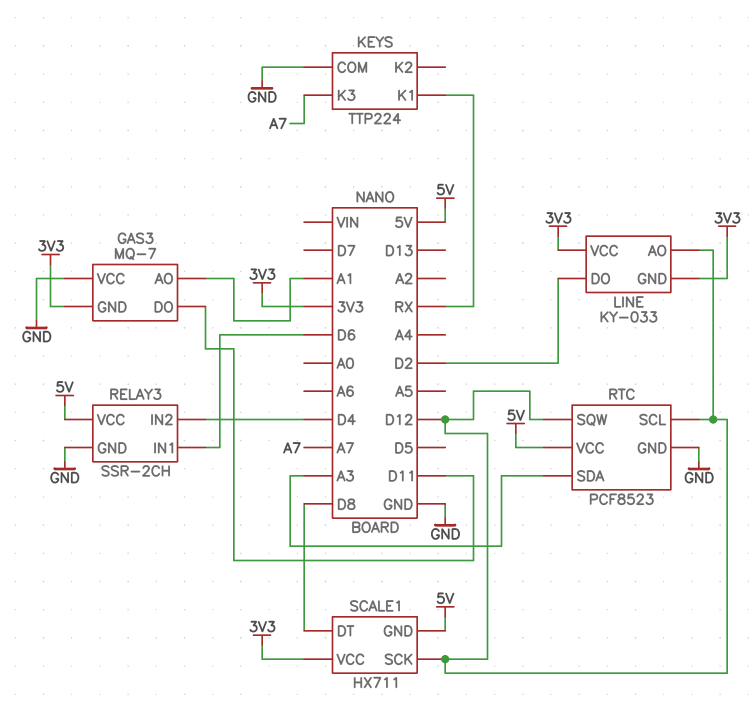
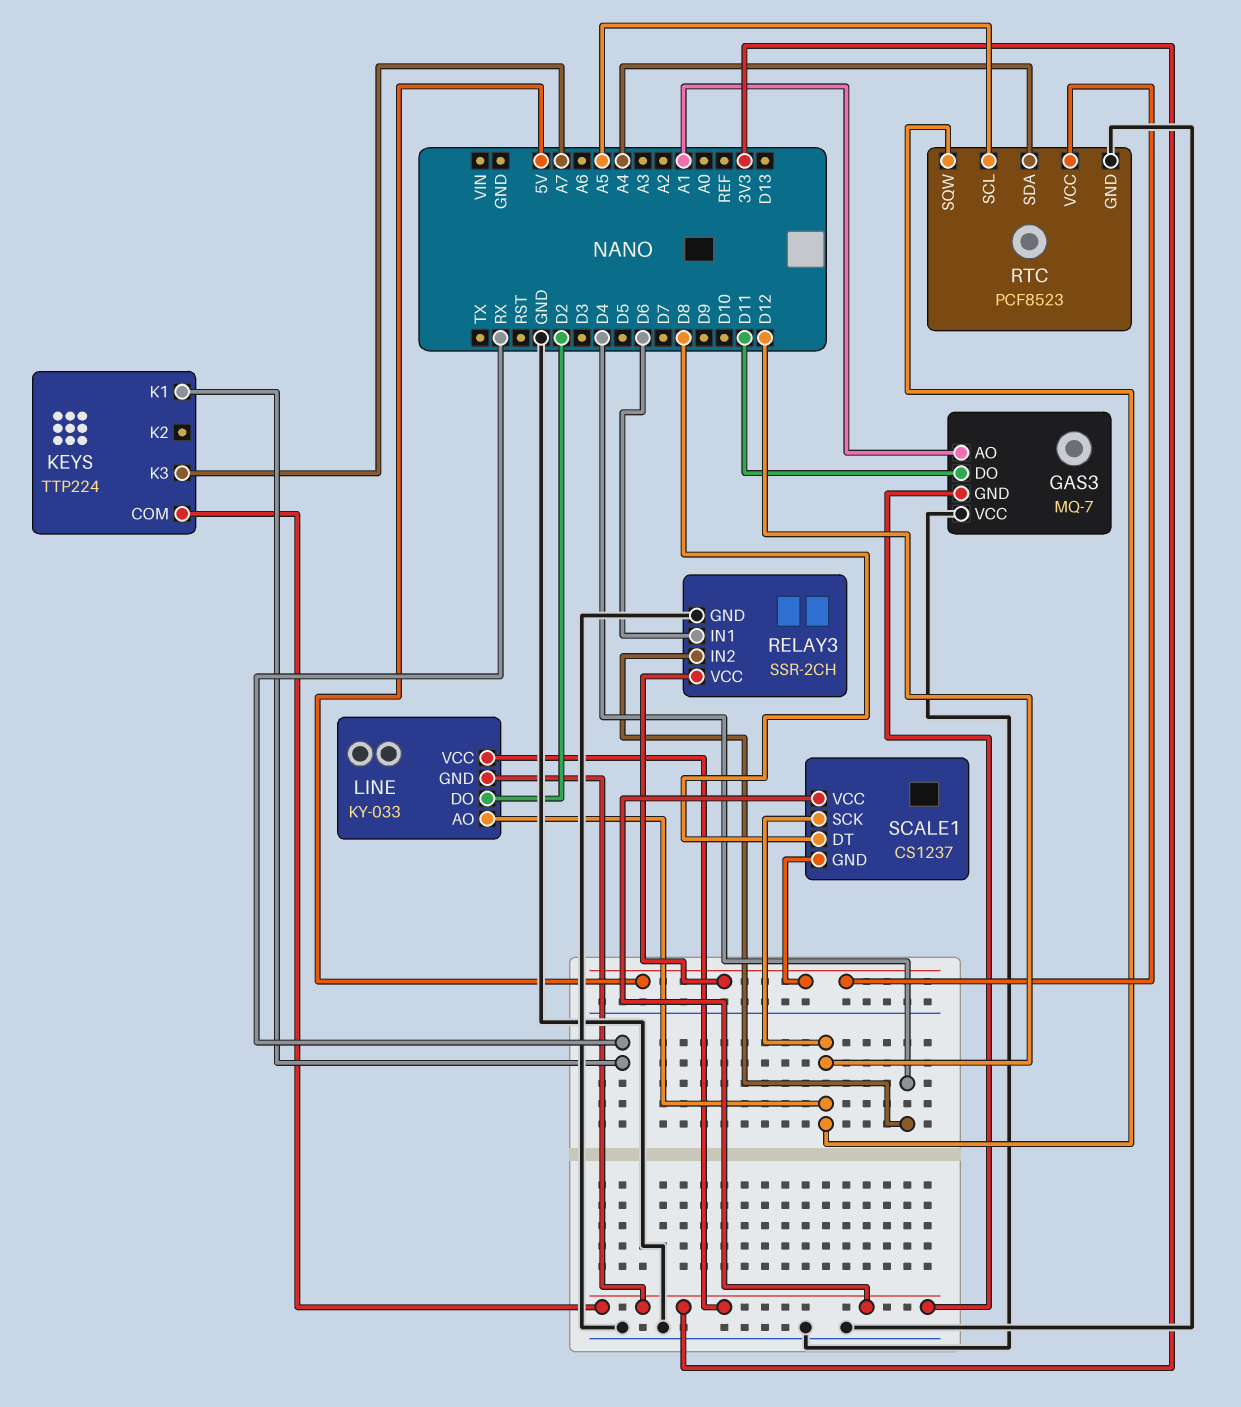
KEYS pin COM: GND -> 3V3
RTC pin SCL: D12 -> A5
RTC pin SDA: A3 -> A4
SCALE1: HX711 -> CS1237

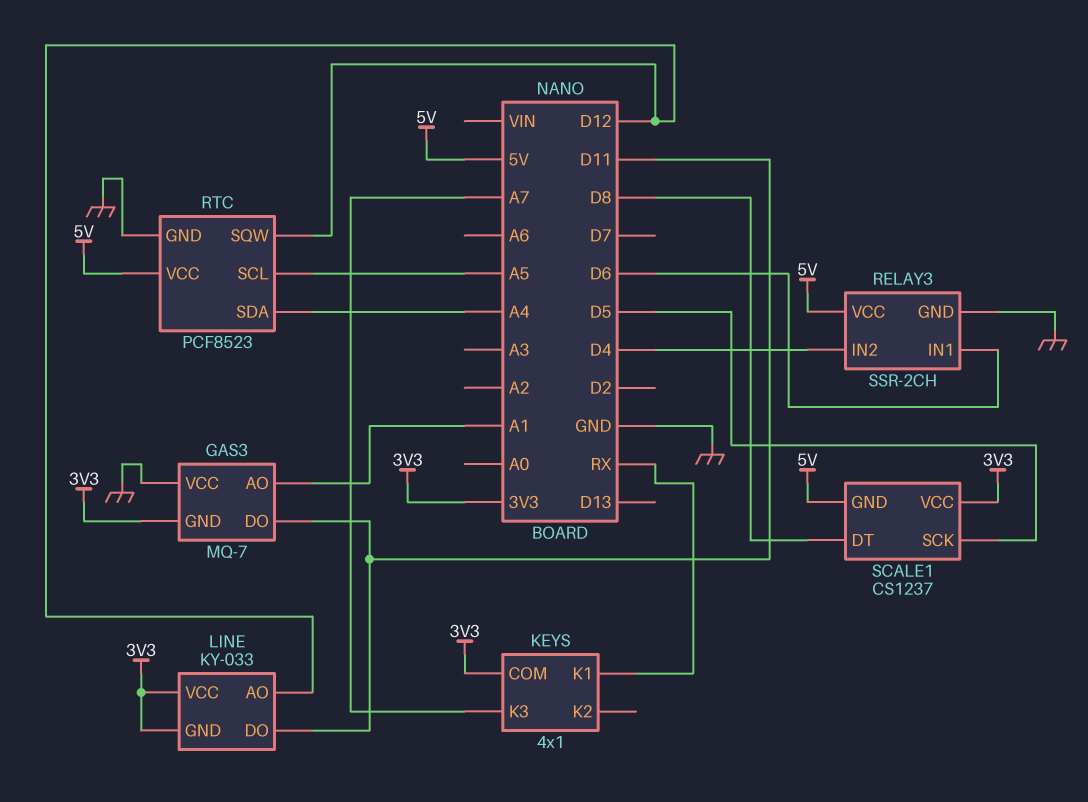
KEYS: TTP224 -> 4x1
LINE pin DO: D2 -> D11
SCALE1 pin SCK: D12 -> D5

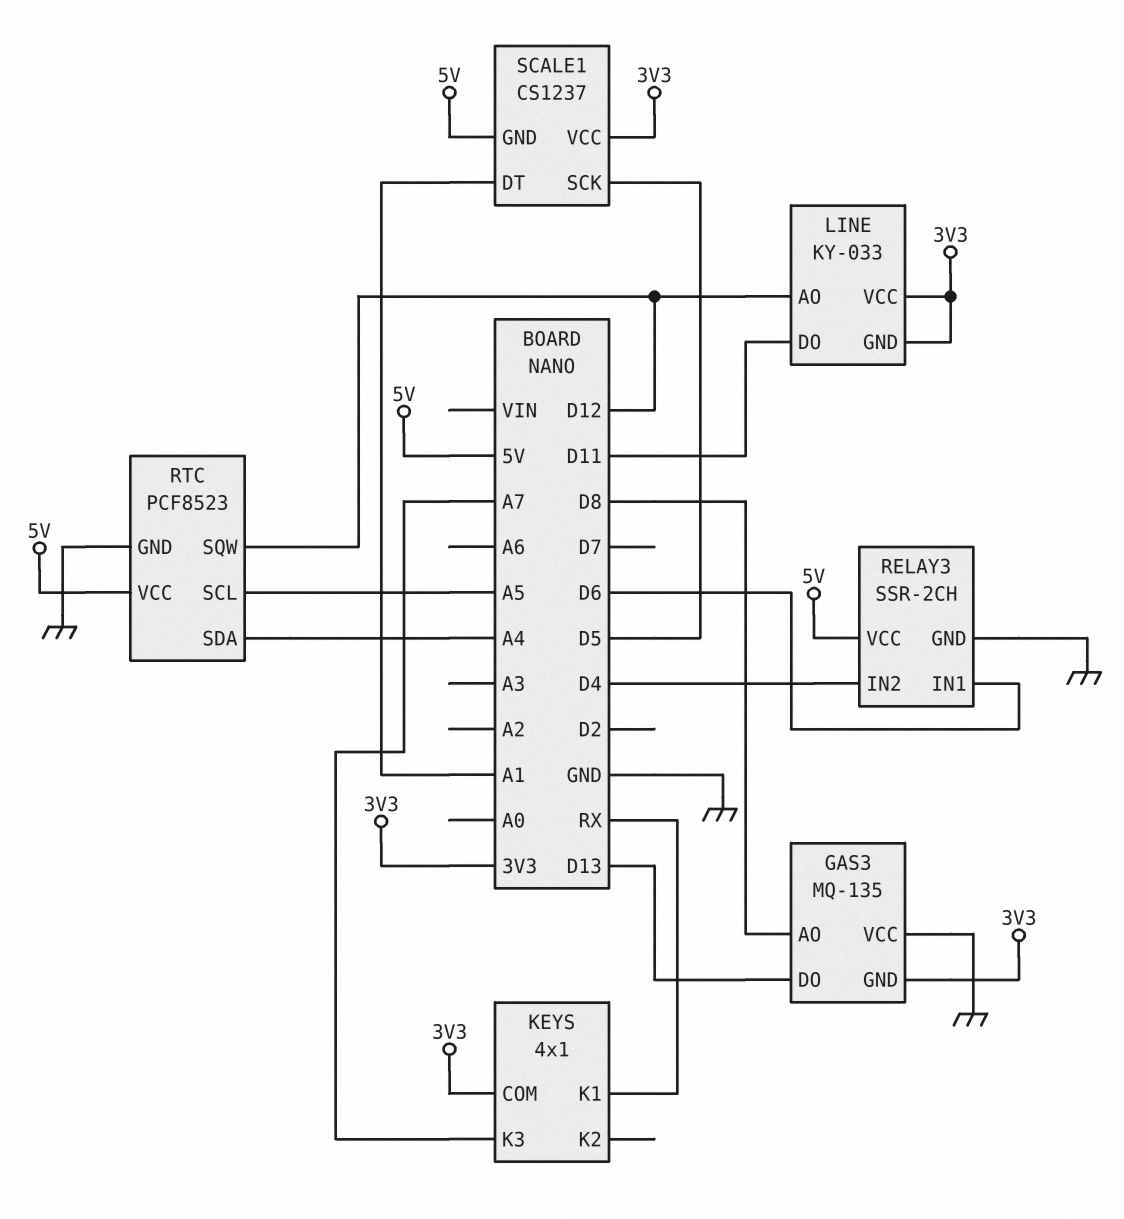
GAS3: MQ-7 -> MQ-135
GAS3 pin AO: A1 -> D8
GAS3 pin DO: D11 -> D13
SCALE1 pin DT: D8 -> A1

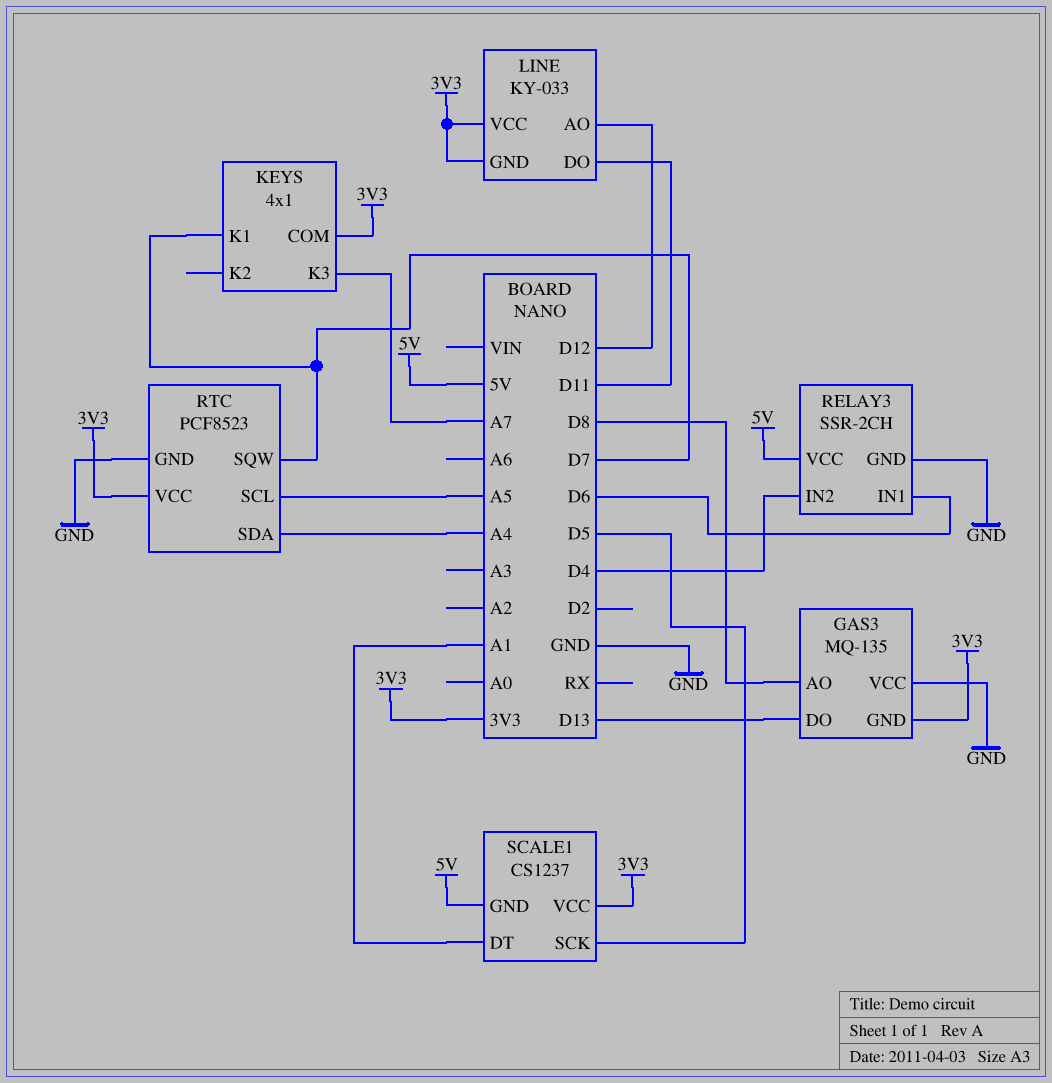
KEYS pin K1: RX -> D7
RTC pin SQW: D12 -> D7
RTC pin VCC: 5V -> 3V3

